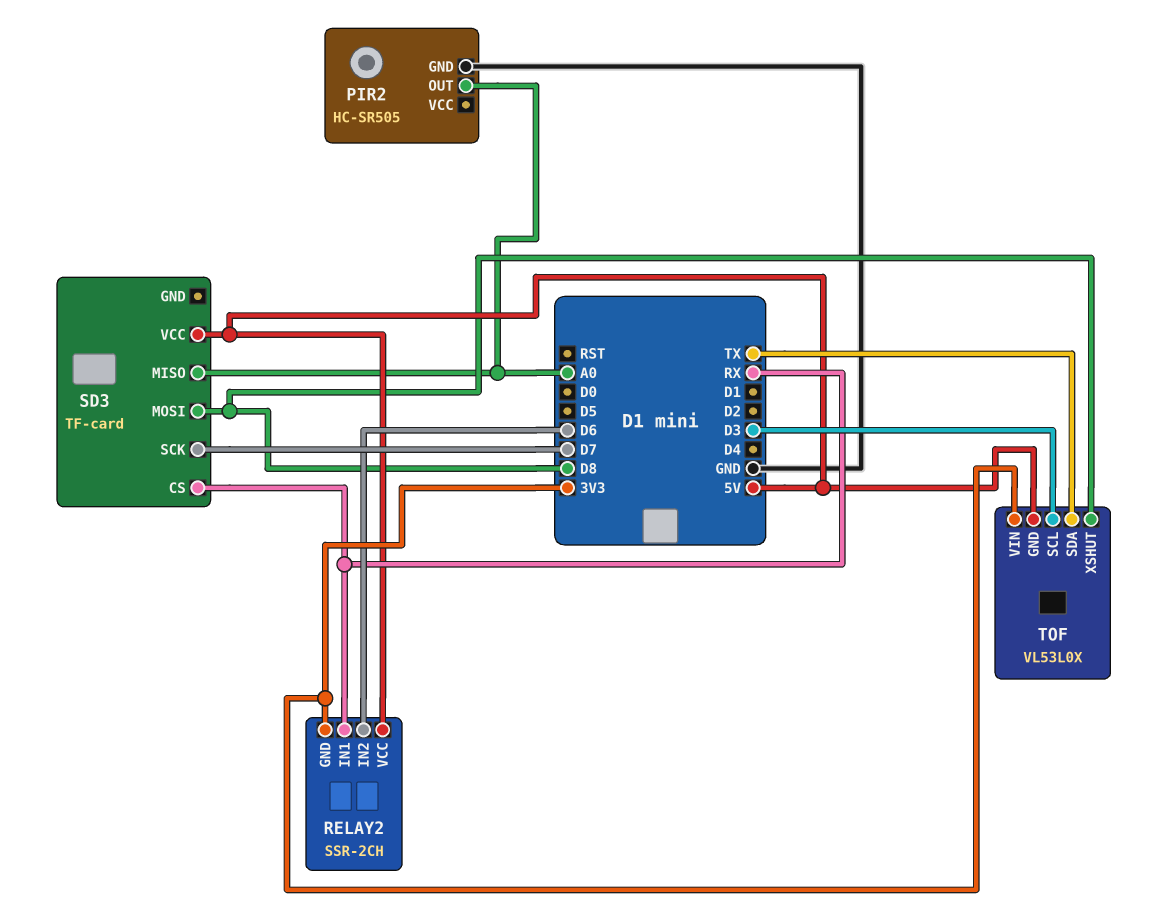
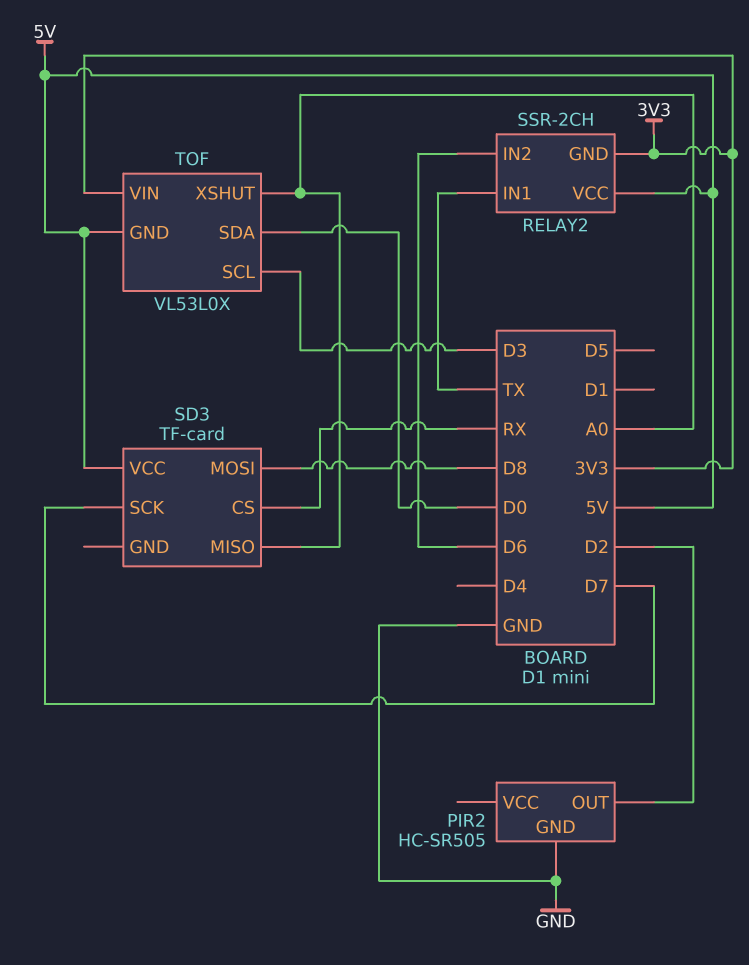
PIR2 pin OUT: A0 -> D2
RELAY2 pin IN1: RX -> TX
TOF pin SDA: TX -> D0
TOF pin XSHUT: D8 -> A0

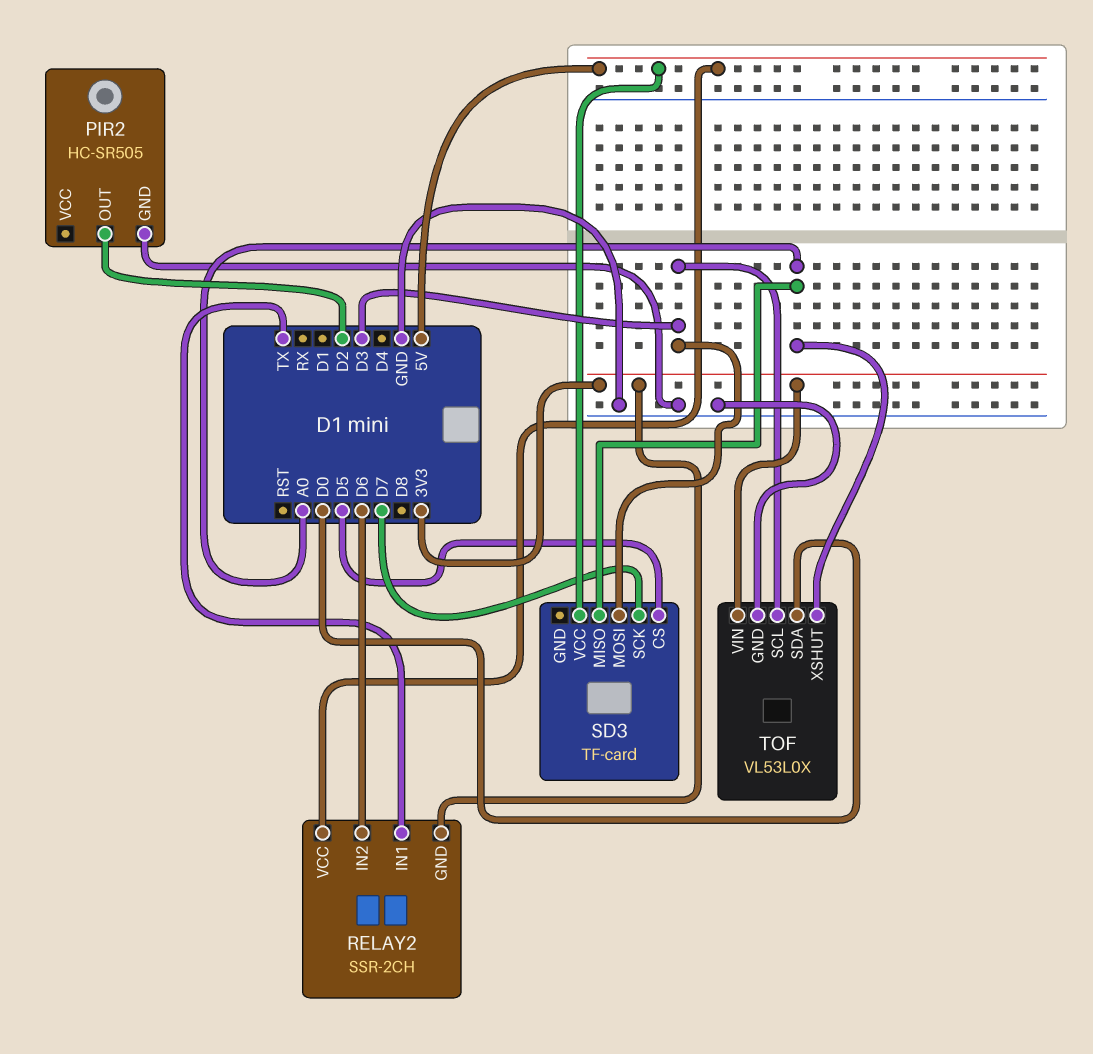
SD3 pin CS: RX -> D5
SD3 pin MOSI: D8 -> D3
TOF pin GND: 5V -> GND

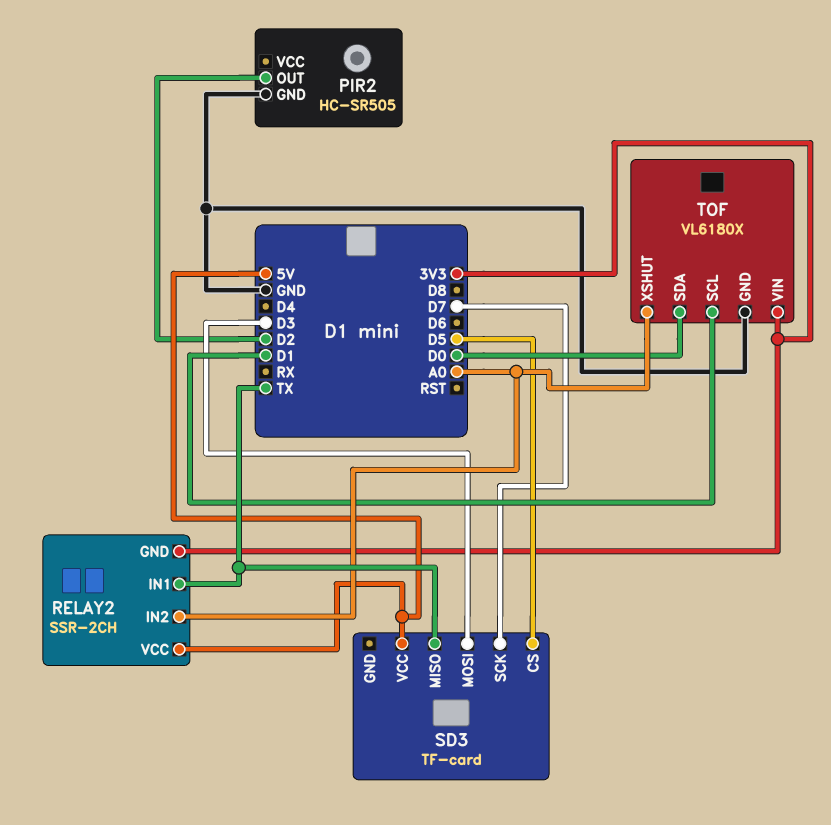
RELAY2 pin IN2: D6 -> A0
SD3 pin MISO: A0 -> TX
TOF: VL53L0X -> VL6180X
TOF pin SCL: D3 -> D1

